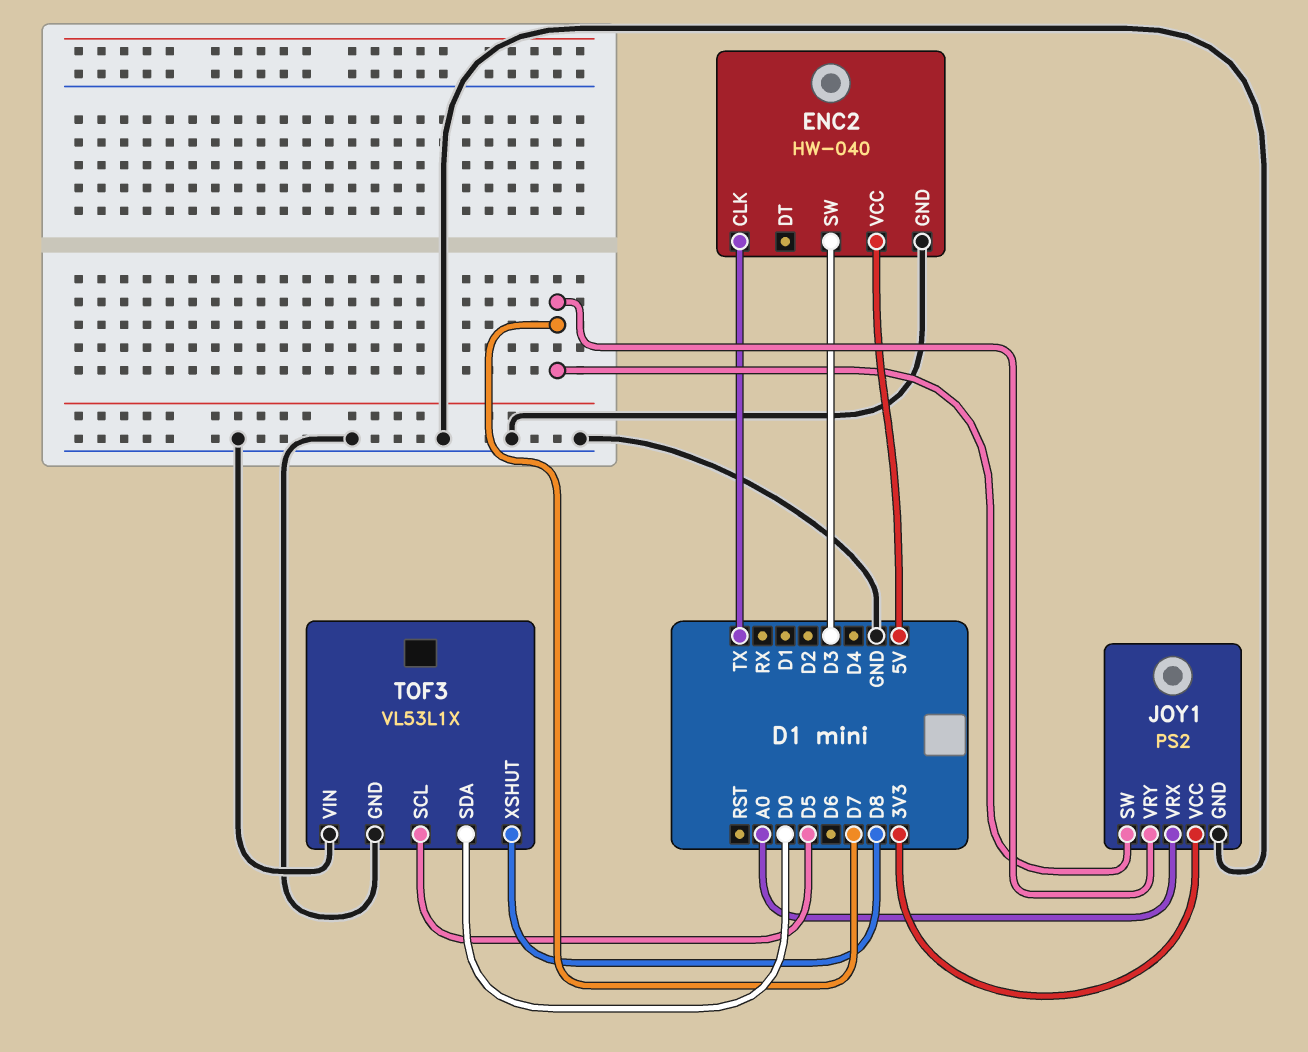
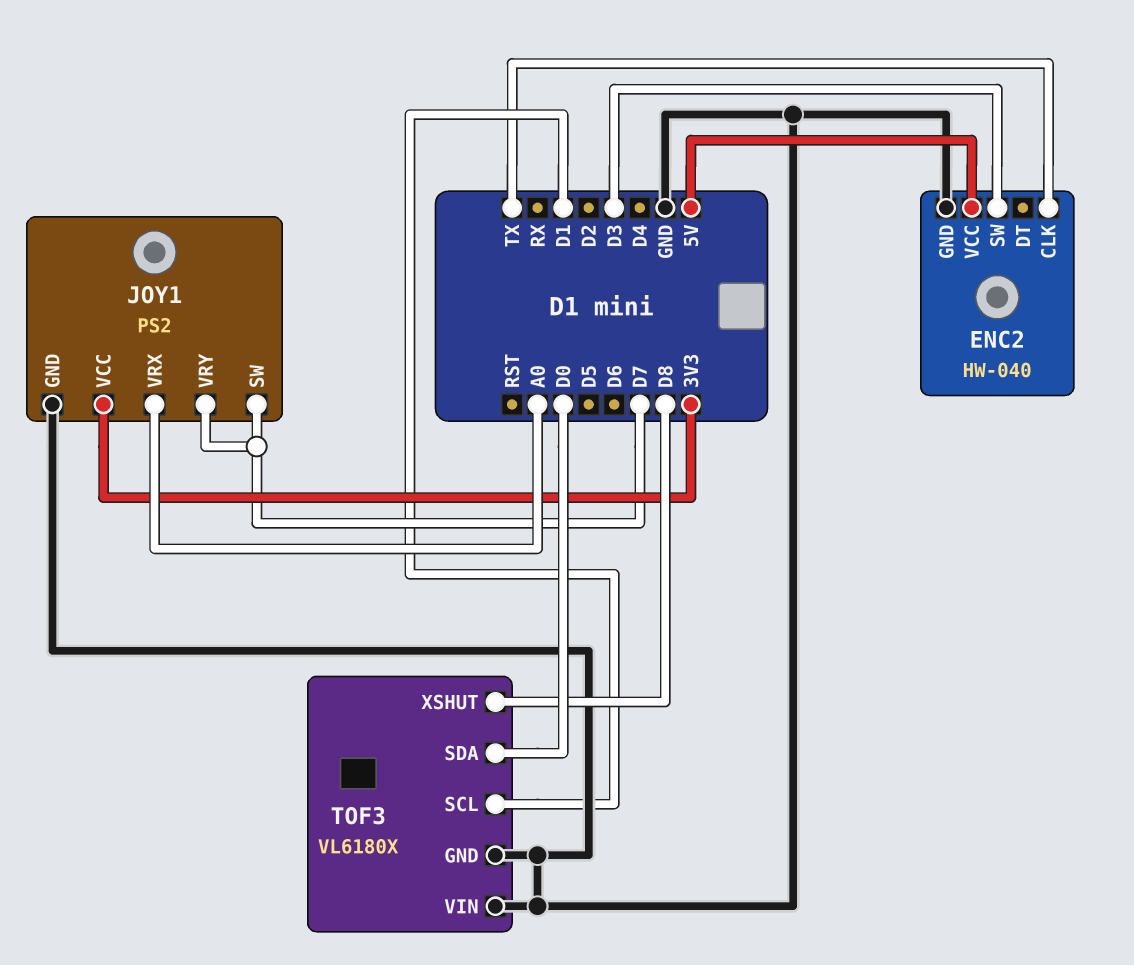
TOF3: VL53L1X -> VL6180X
TOF3 pin SCL: D5 -> D1

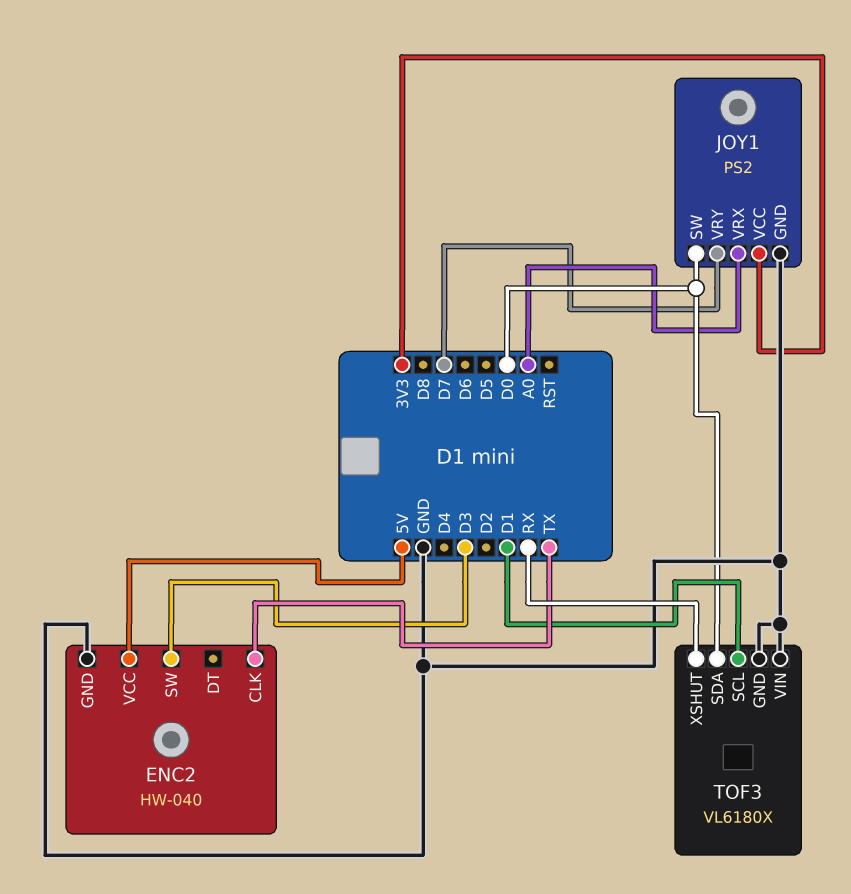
JOY1 pin SW: D7 -> D0
TOF3 pin XSHUT: D8 -> RX

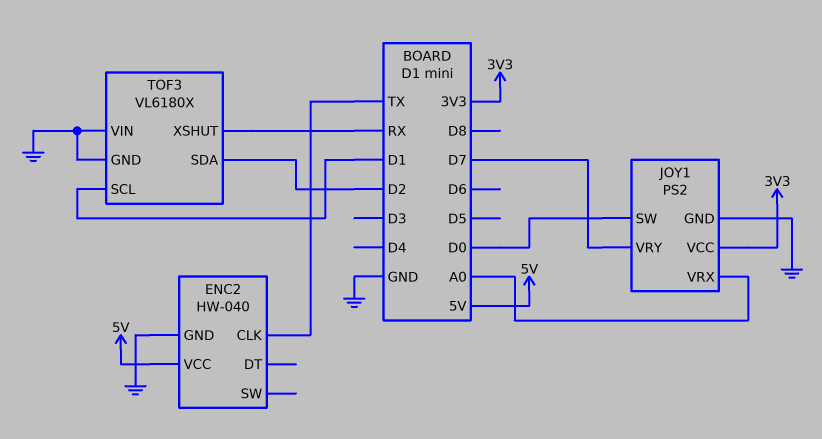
ENC2 pin SW: D3 -> none
TOF3 pin SDA: D0 -> D2

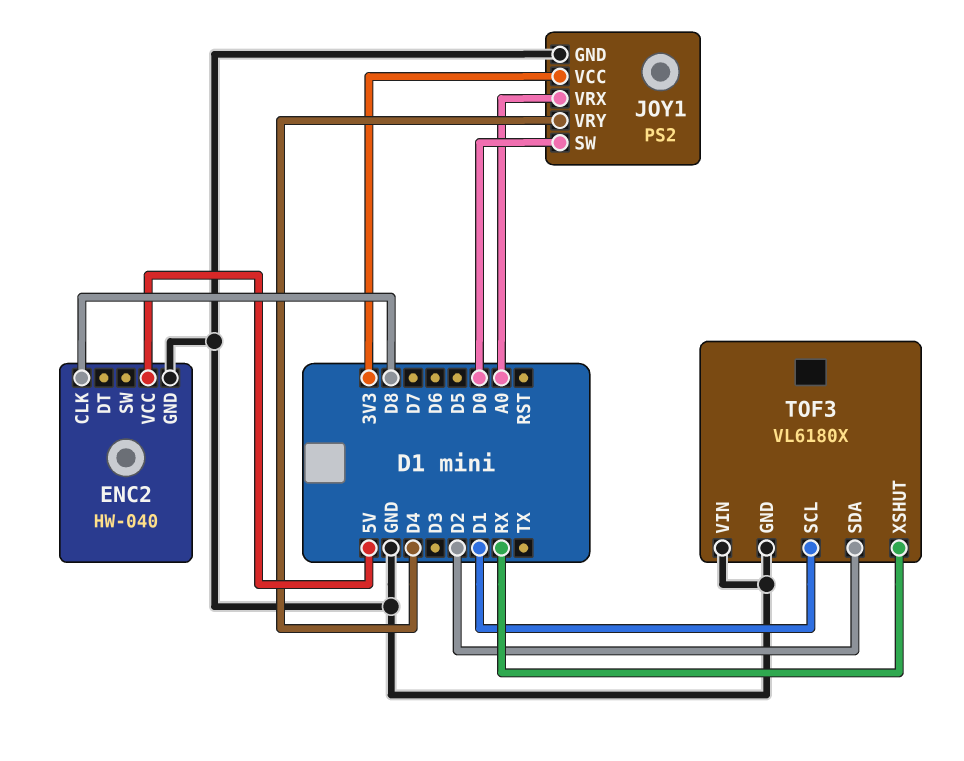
ENC2 pin CLK: TX -> D8
JOY1 pin VRY: D7 -> D4

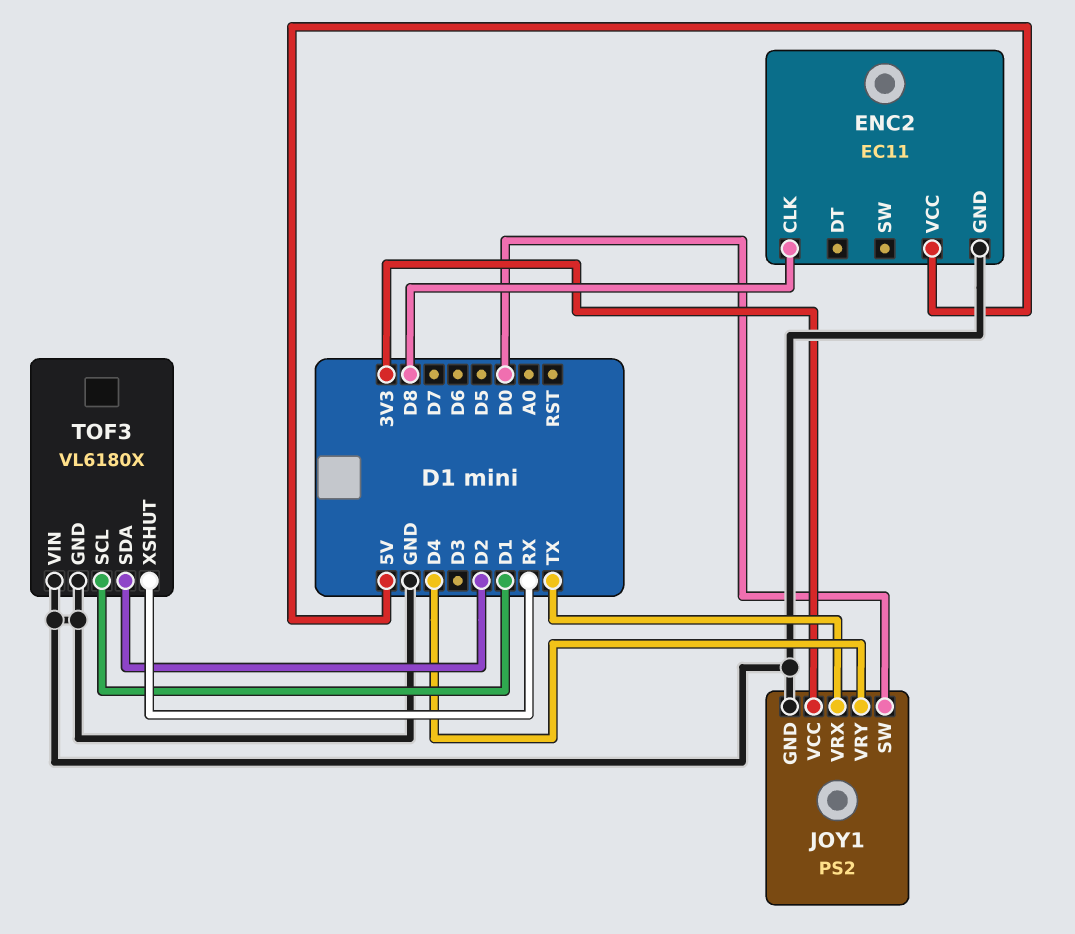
ENC2: HW-040 -> EC11
JOY1 pin VRX: A0 -> TX

